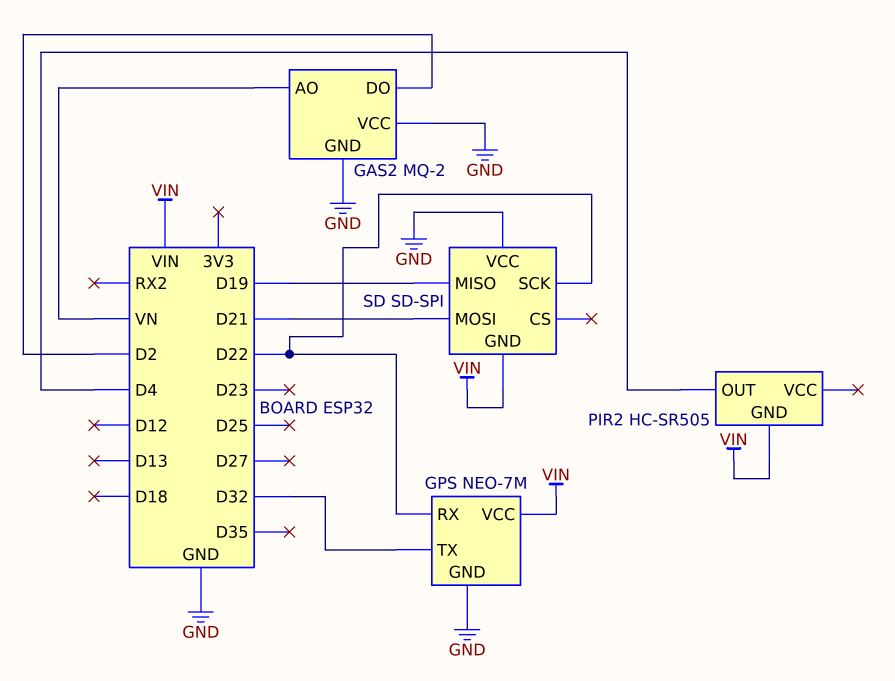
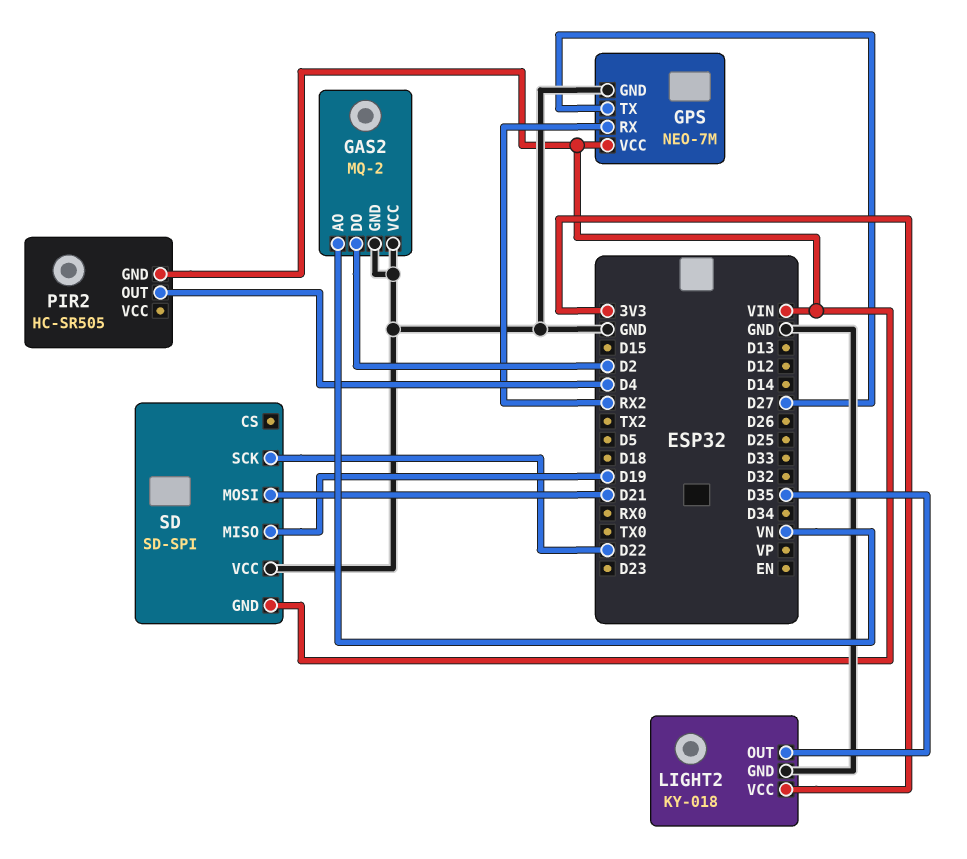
GPS pin RX: D22 -> RX2
GPS pin TX: D32 -> D27
LIGHT2: none -> KY-018
LIGHT2 pin GND: none -> GND
LIGHT2 pin OUT: none -> D35
LIGHT2 pin VCC: none -> 3V3

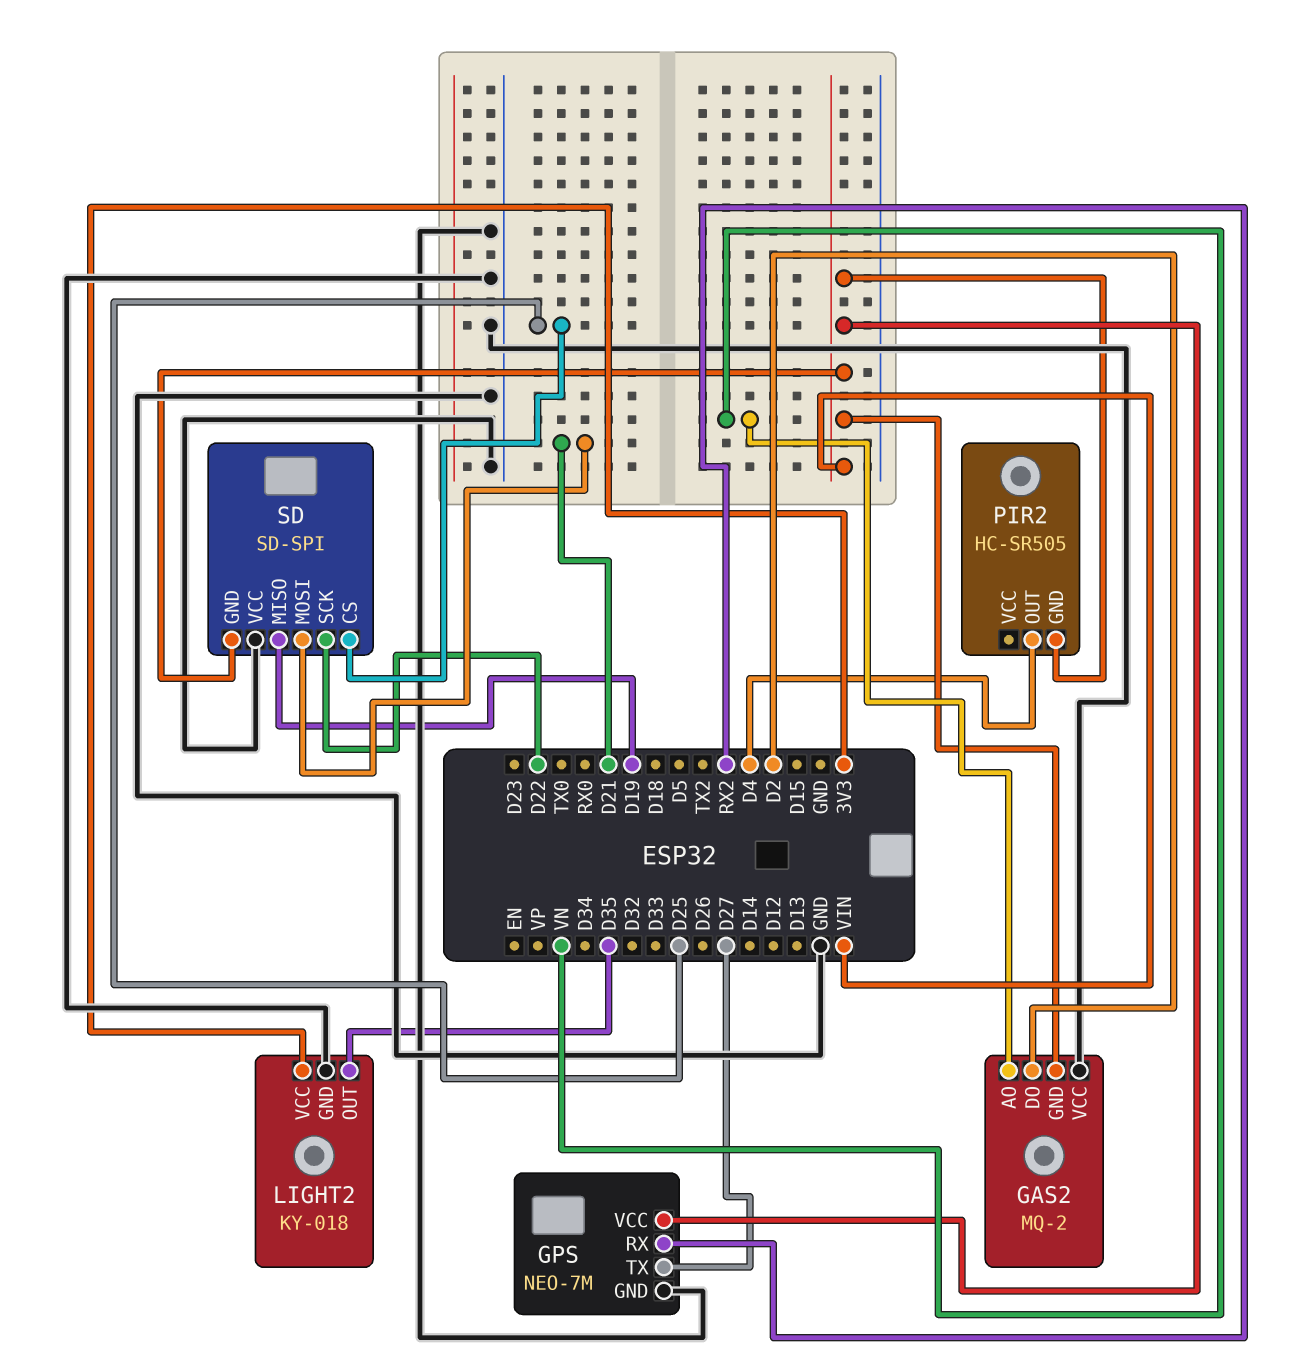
GAS2 pin GND: GND -> VIN
SD pin CS: none -> D25

